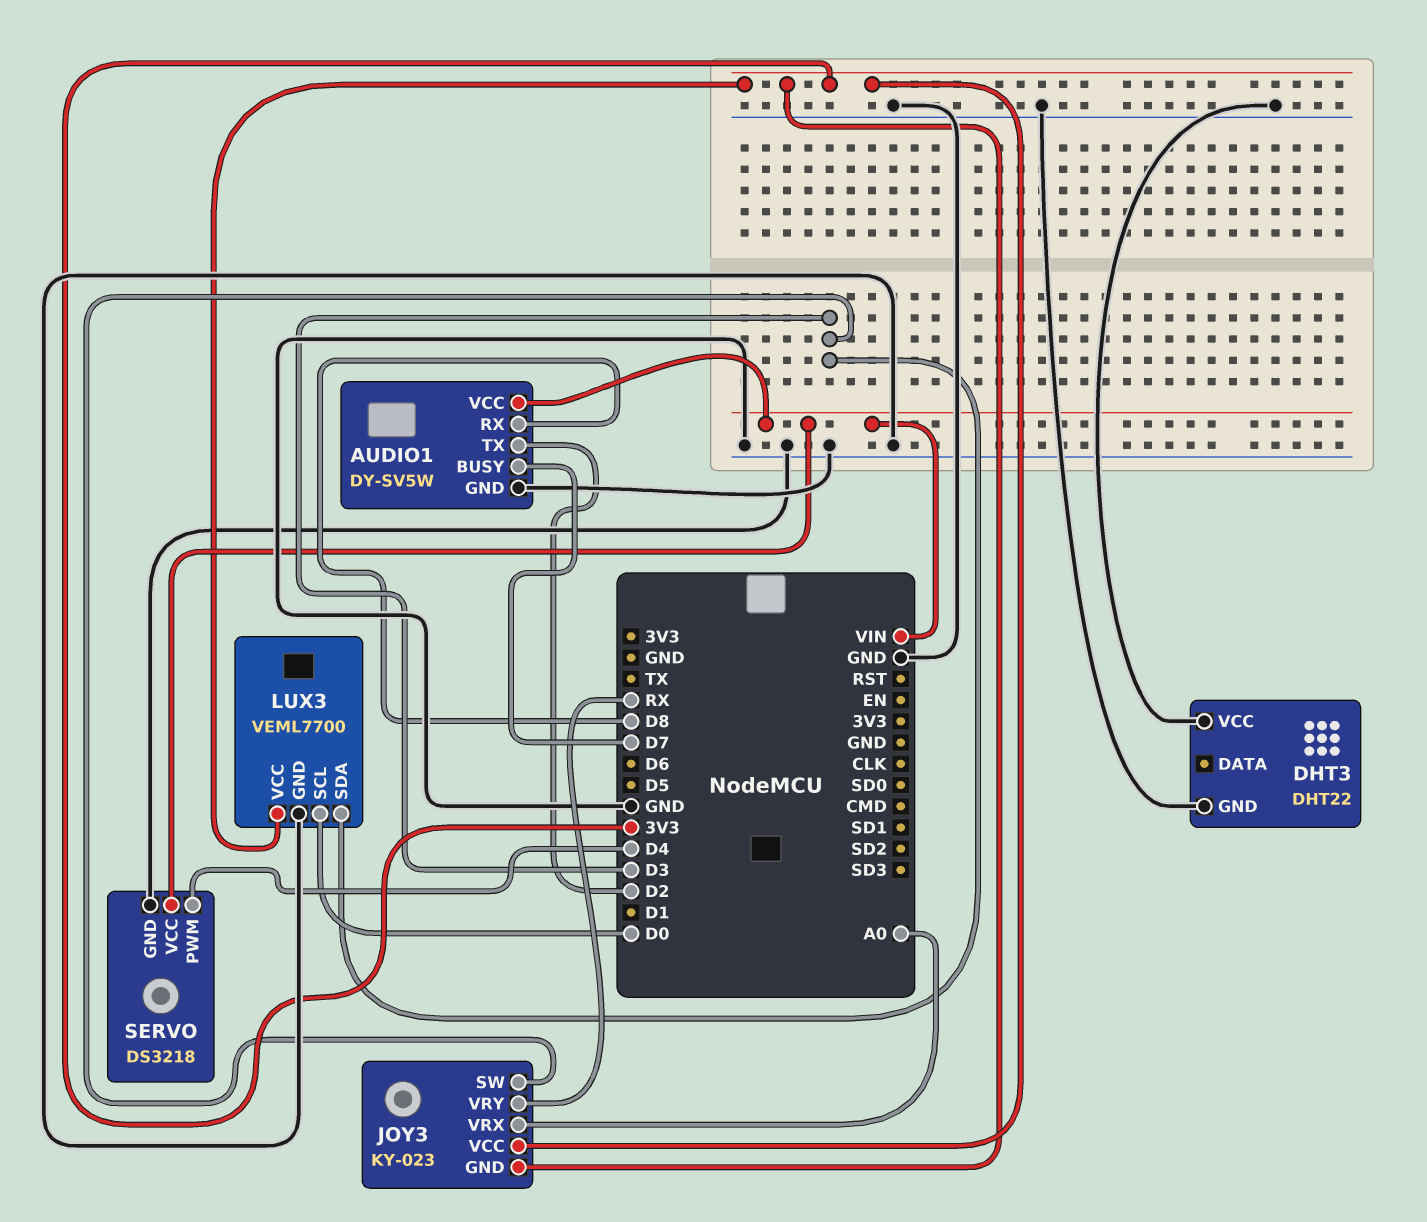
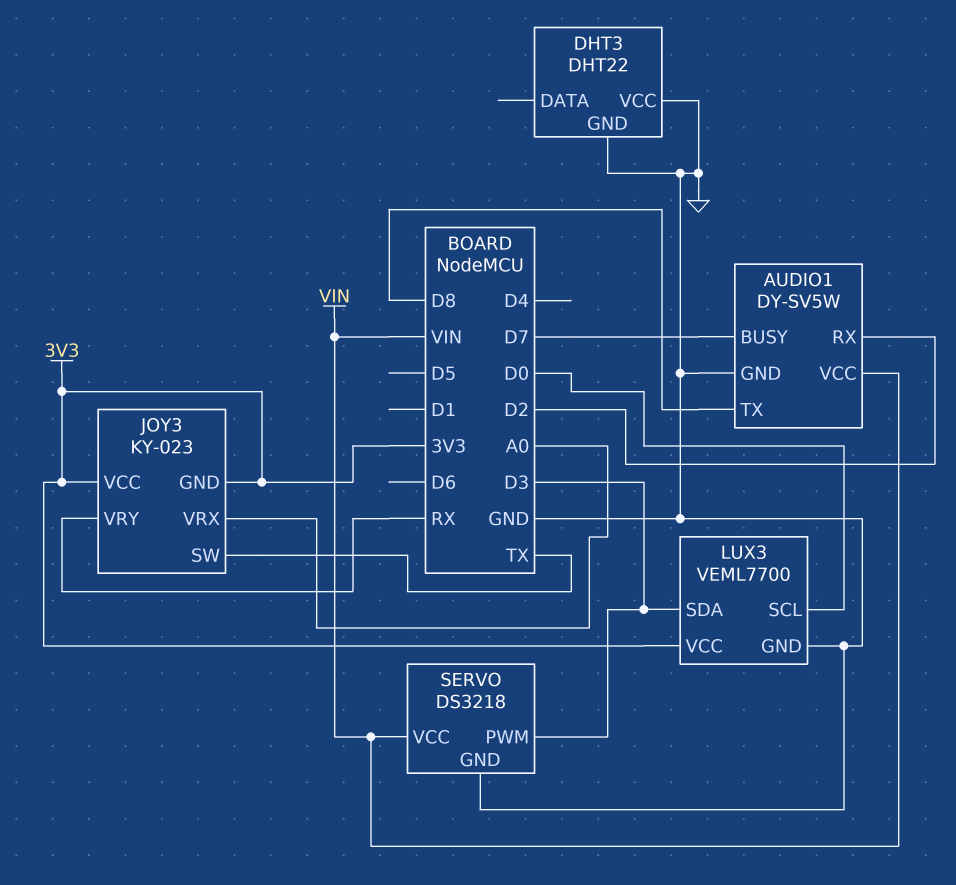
AUDIO1 pin RX: D8 -> D2
AUDIO1 pin TX: D2 -> D8
JOY3 pin SW: D3 -> TX
SERVO pin PWM: D4 -> D3

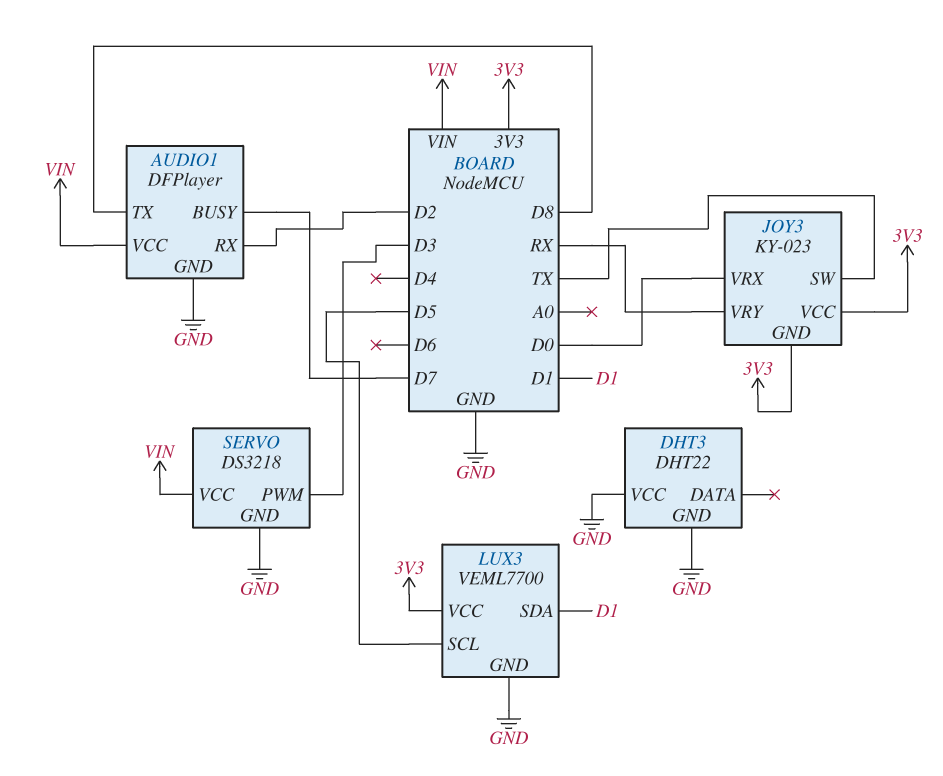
AUDIO1: DY-SV5W -> DFPlayer
JOY3 pin VRX: A0 -> D0
LUX3 pin SCL: D0 -> D5
LUX3 pin SDA: D3 -> D1

